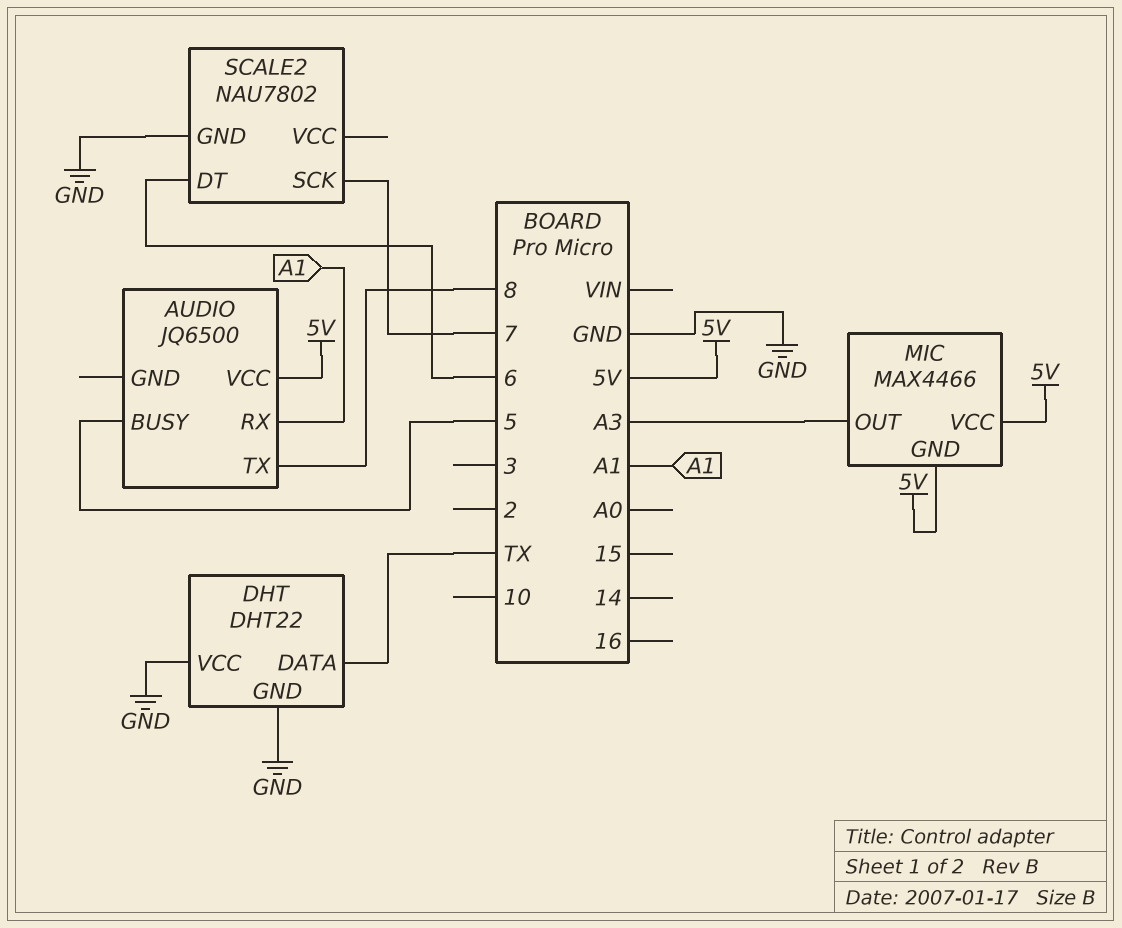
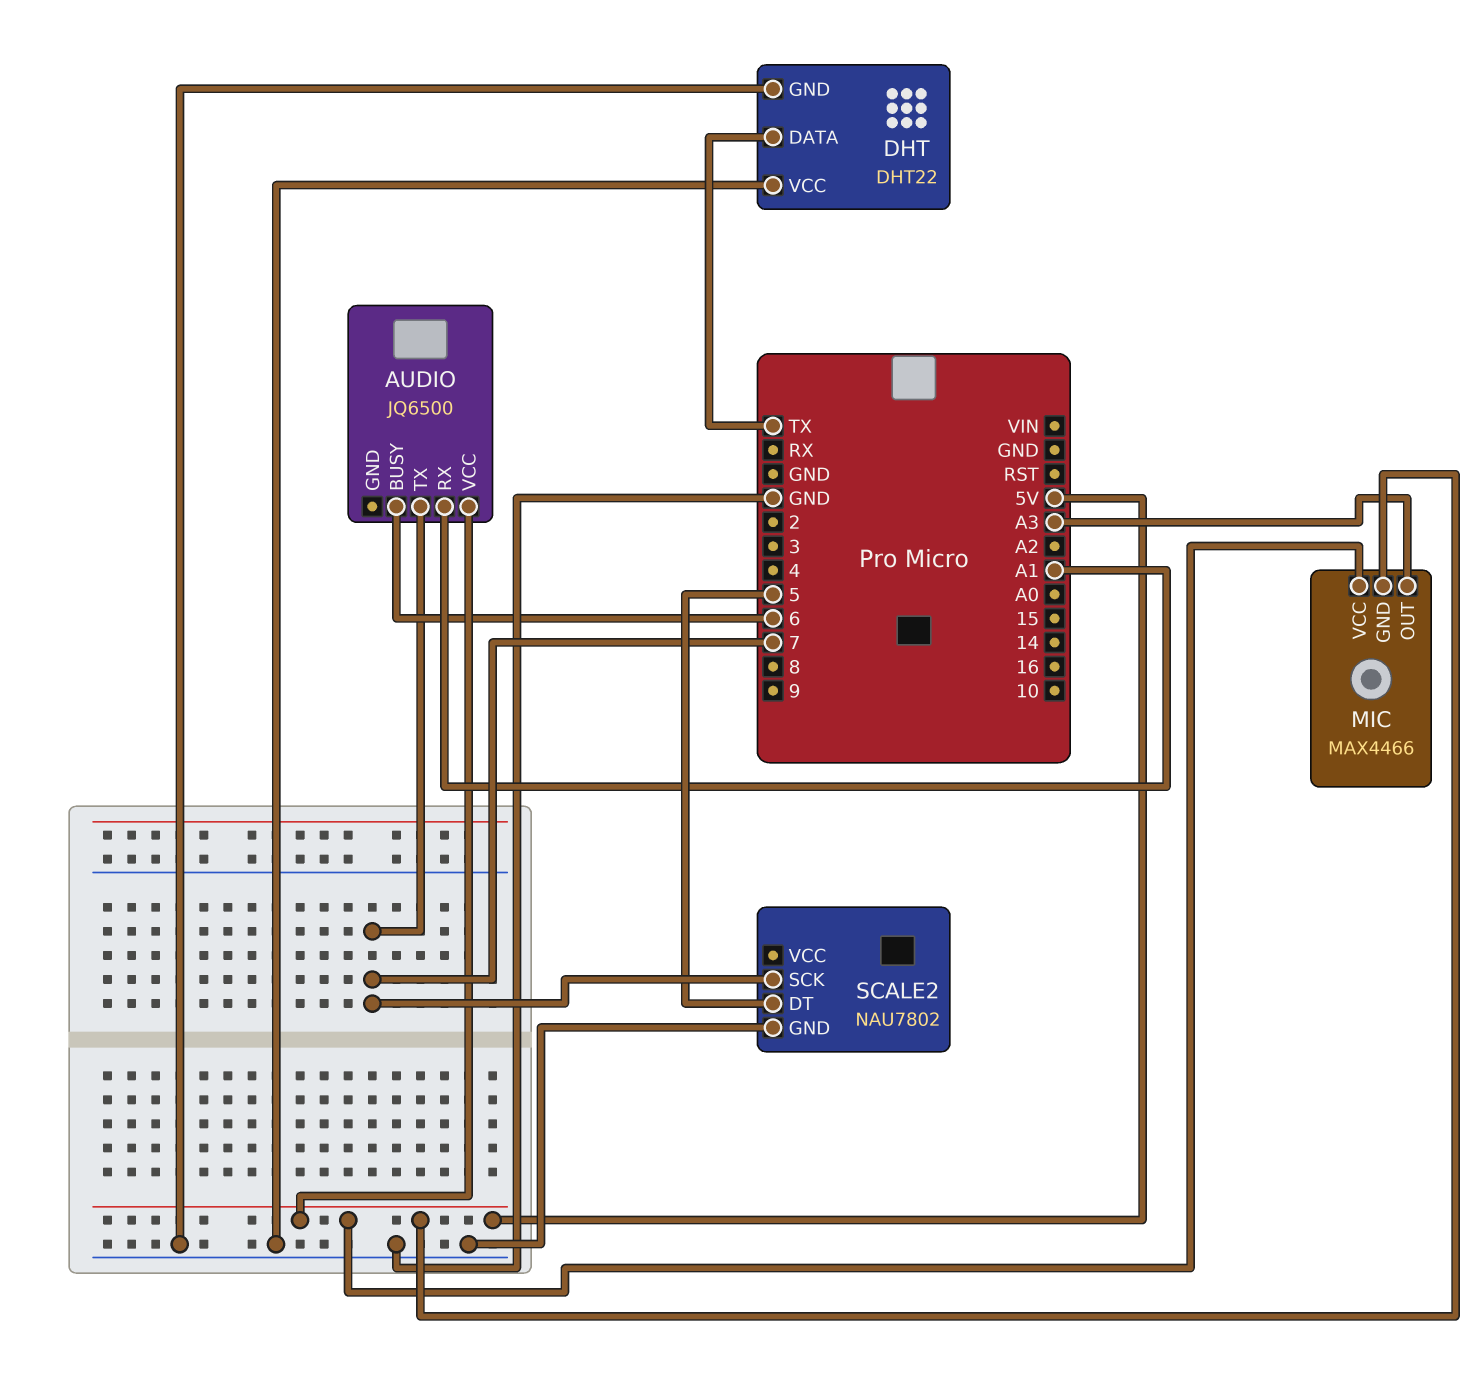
AUDIO pin BUSY: 5 -> 6
AUDIO pin TX: 8 -> 7
SCALE2 pin DT: 6 -> 5

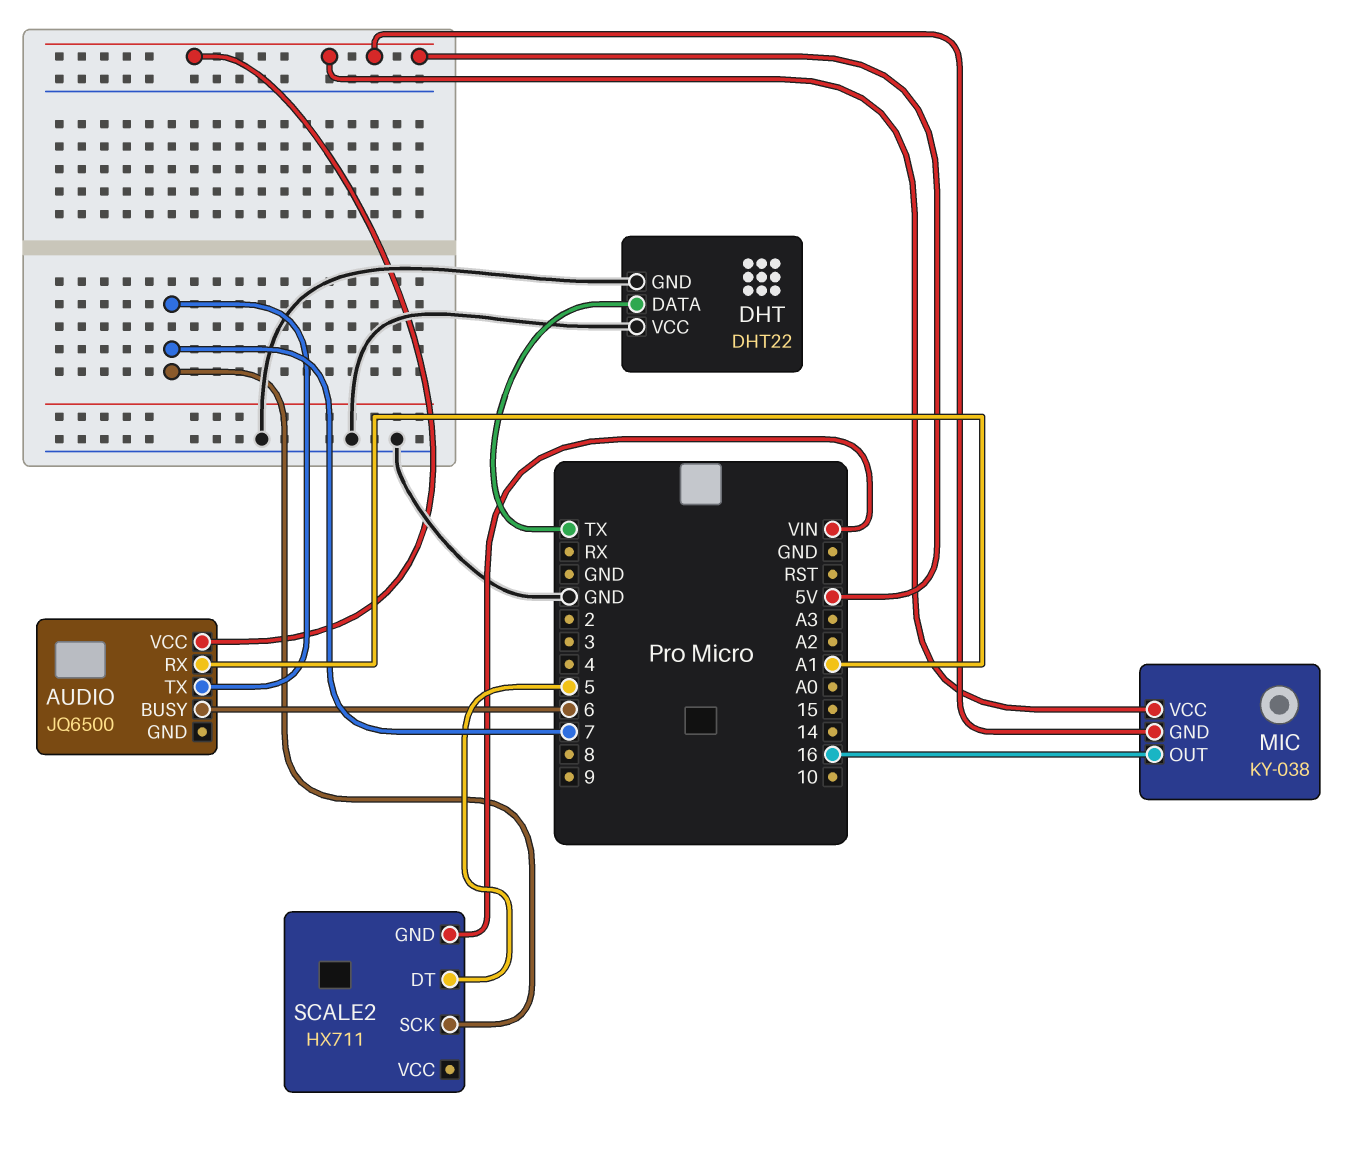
MIC: MAX4466 -> KY-038
MIC pin OUT: A3 -> 16
SCALE2: NAU7802 -> HX711
SCALE2 pin GND: GND -> VIN

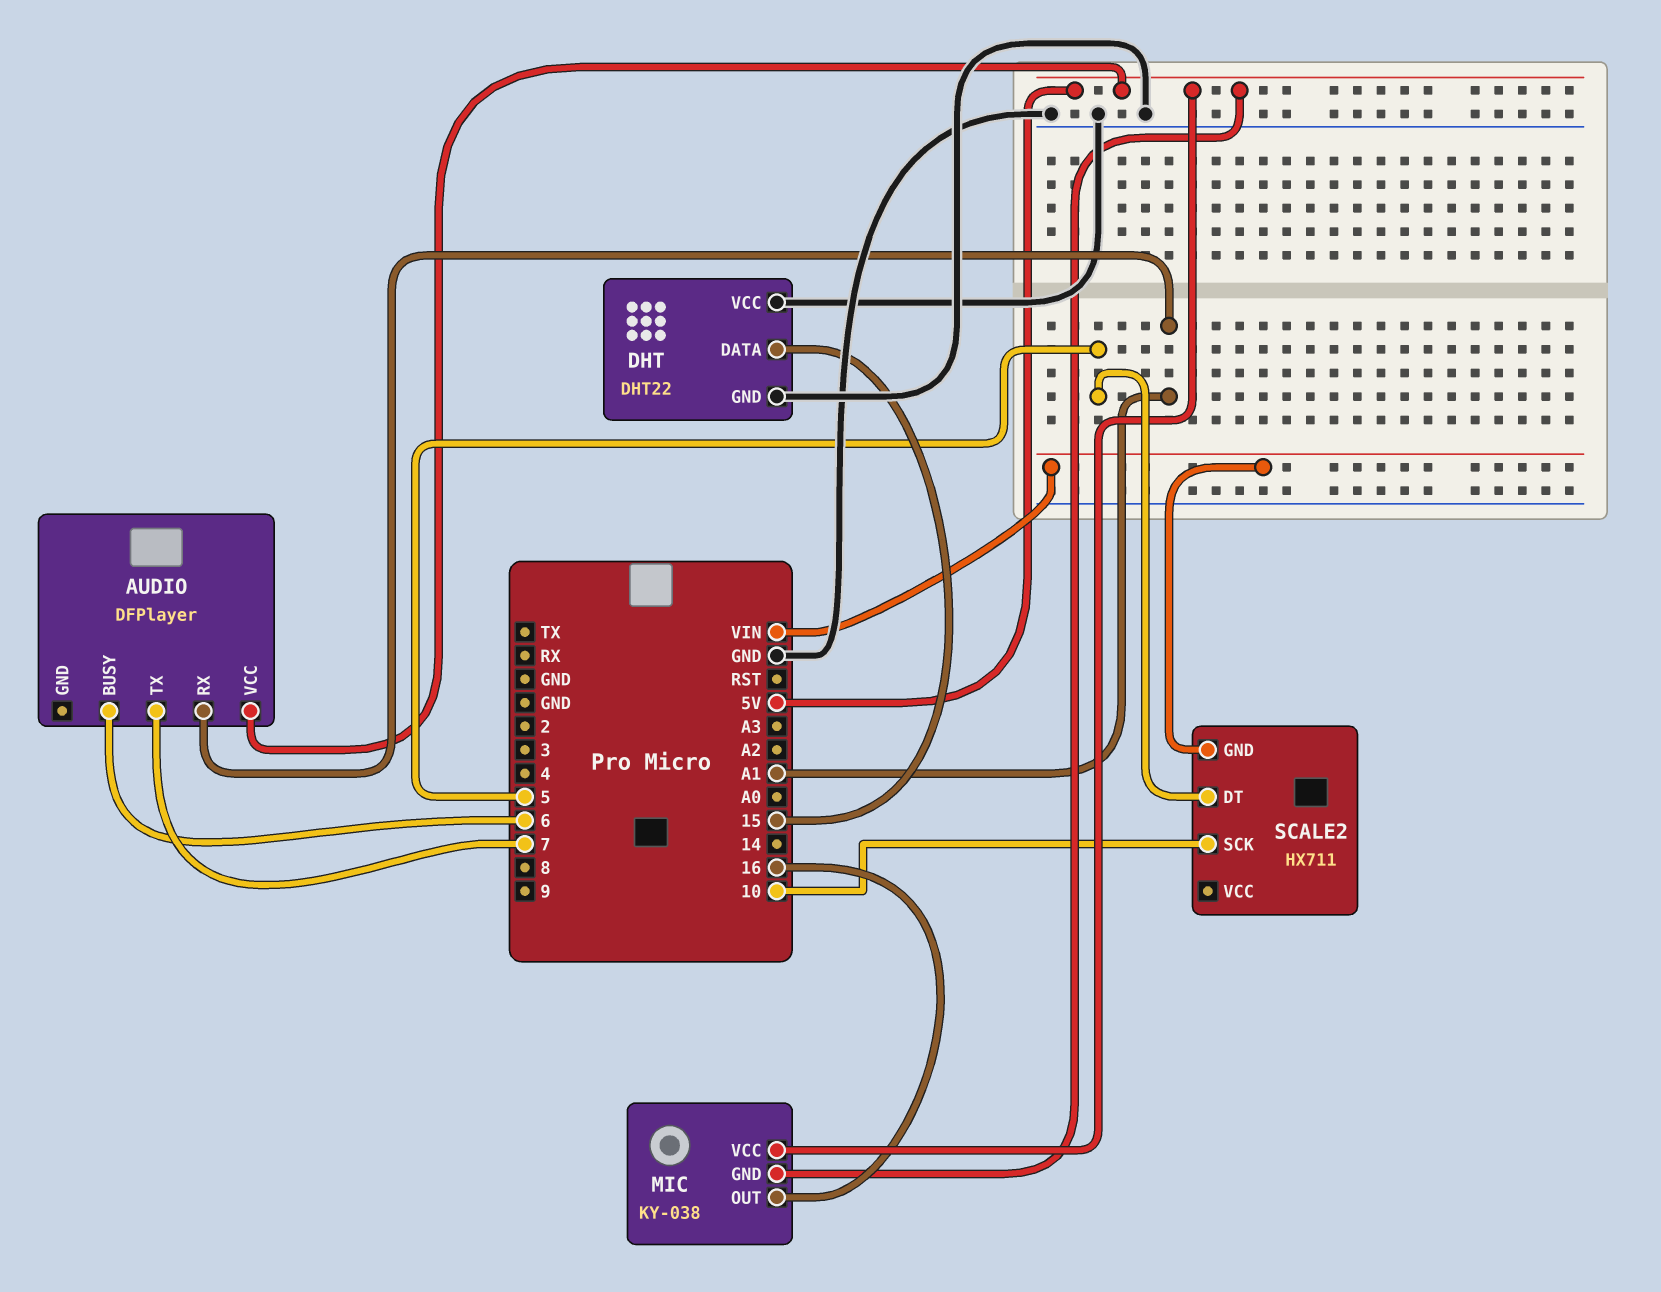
AUDIO: JQ6500 -> DFPlayer
DHT pin DATA: TX -> 15
SCALE2 pin SCK: 7 -> 10

